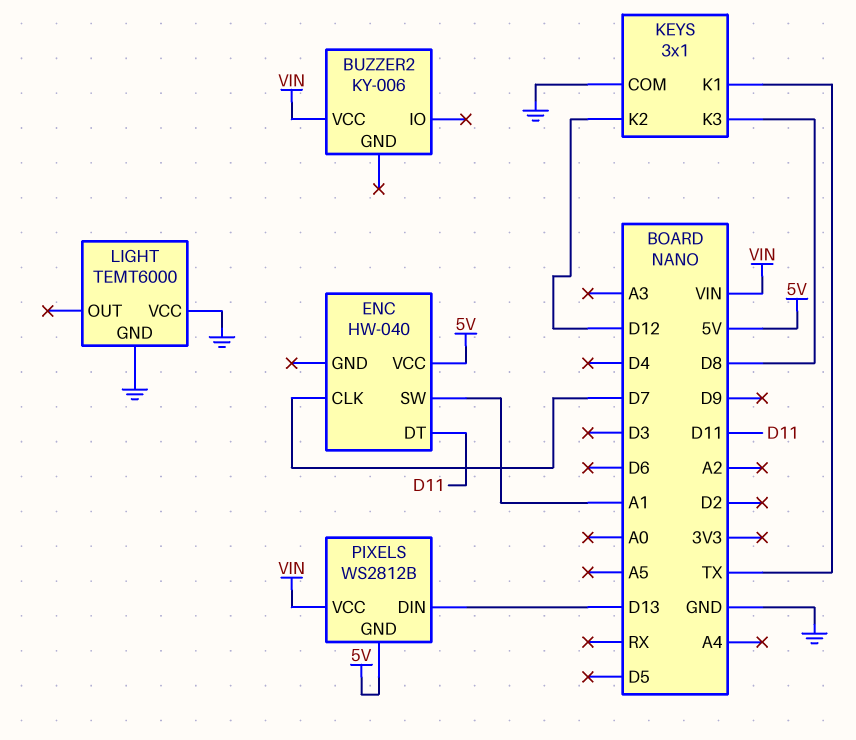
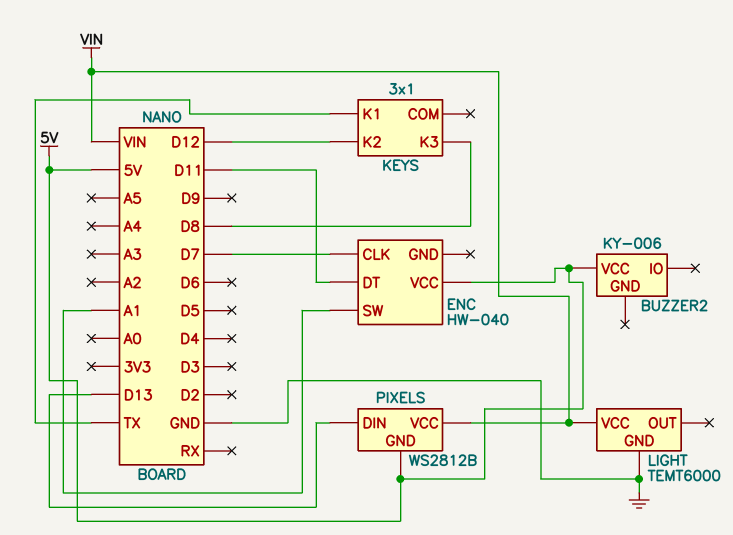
BUZZER2 pin VCC: VIN -> 5V
KEYS pin COM: GND -> none
LIGHT pin VCC: GND -> VIN

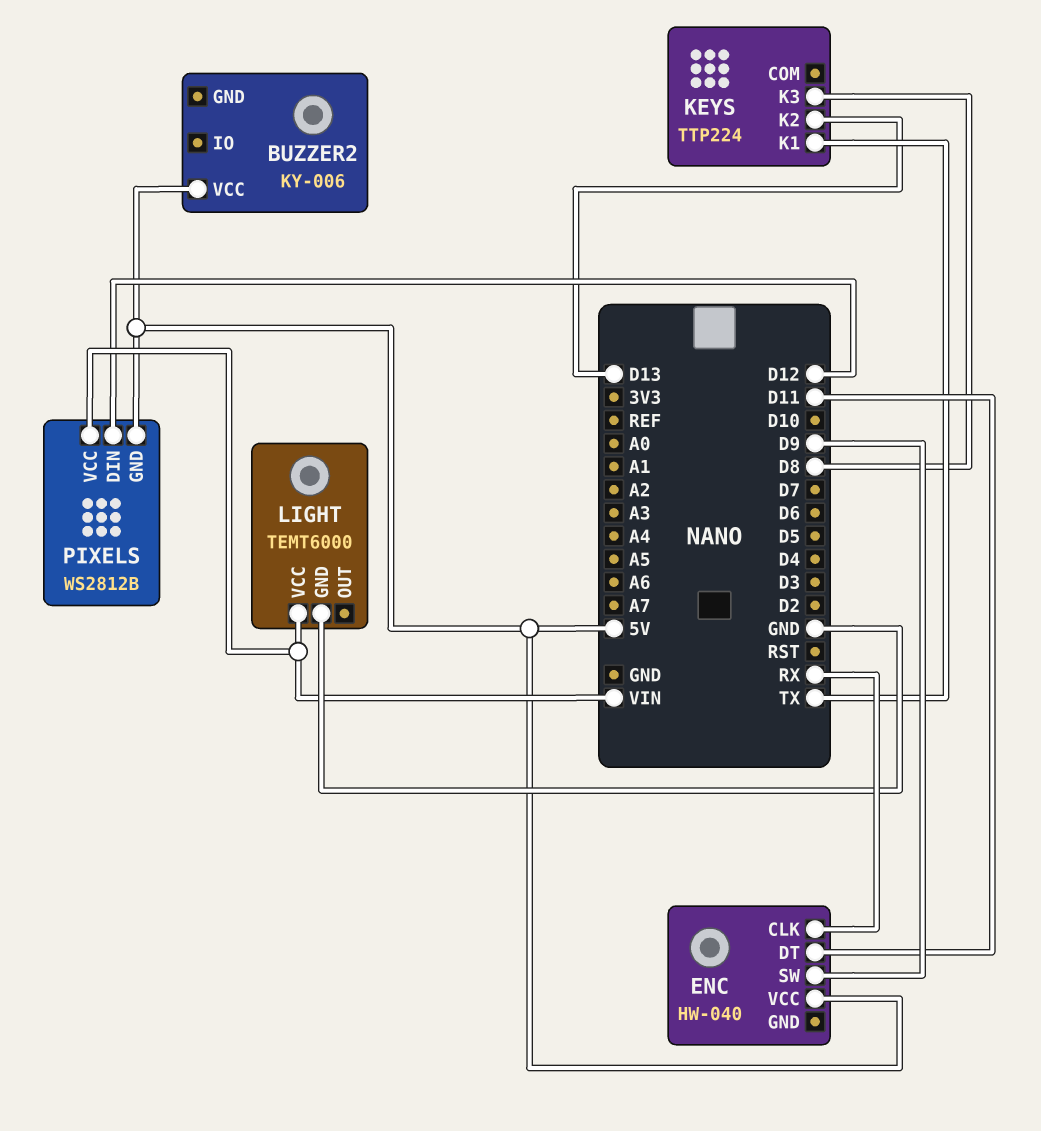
ENC pin CLK: D7 -> RX
ENC pin SW: A1 -> D9
KEYS: 3x1 -> TTP224
KEYS pin K2: D12 -> D13
PIXELS pin DIN: D13 -> D12

